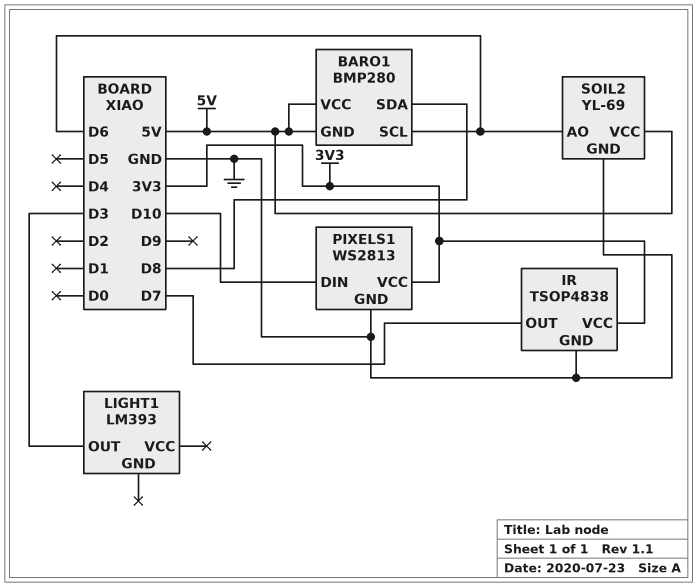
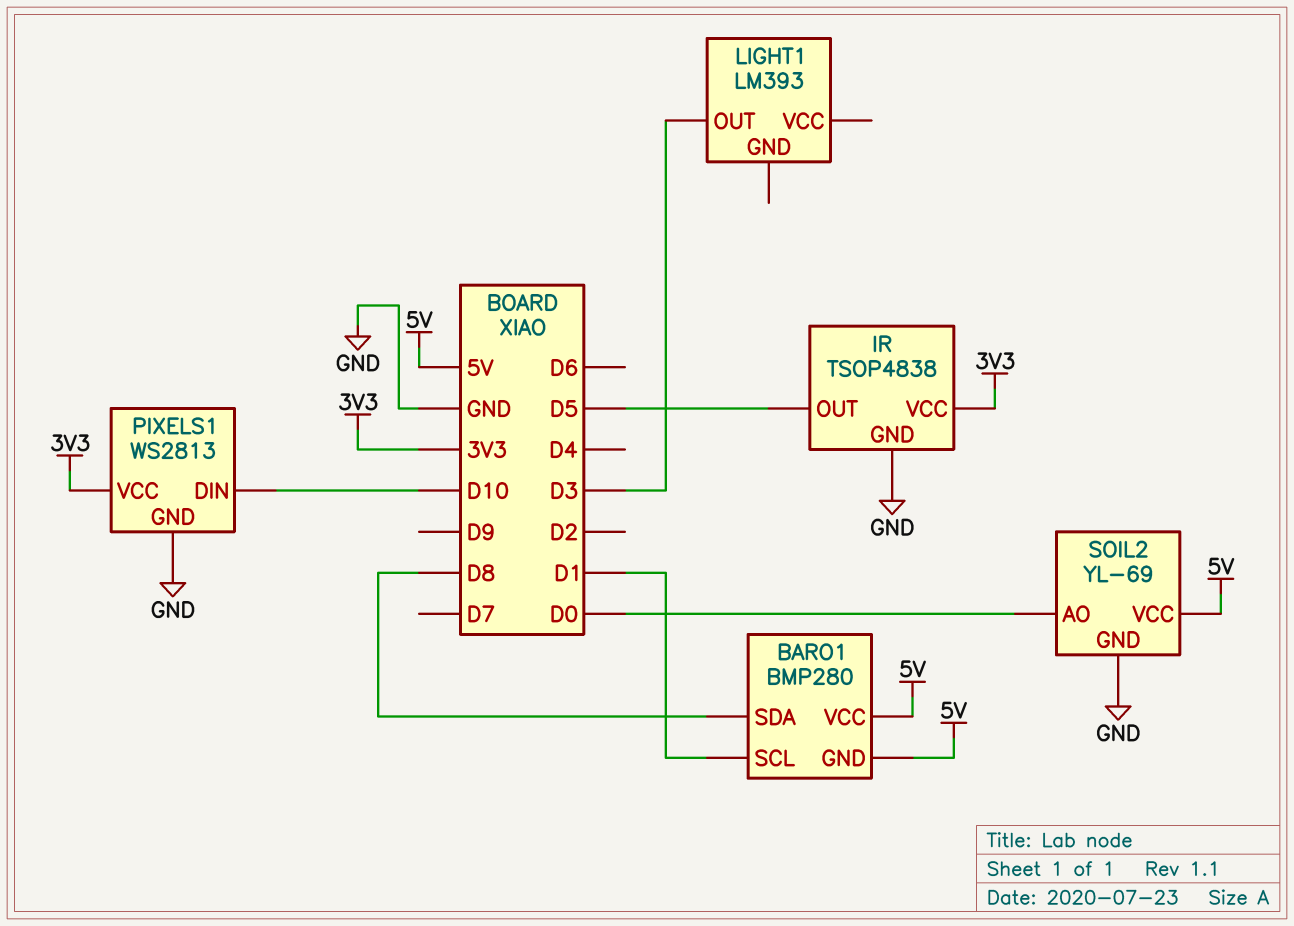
BARO1 pin SCL: D6 -> D1
IR pin OUT: D7 -> D5
SOIL2 pin AO: D6 -> D0

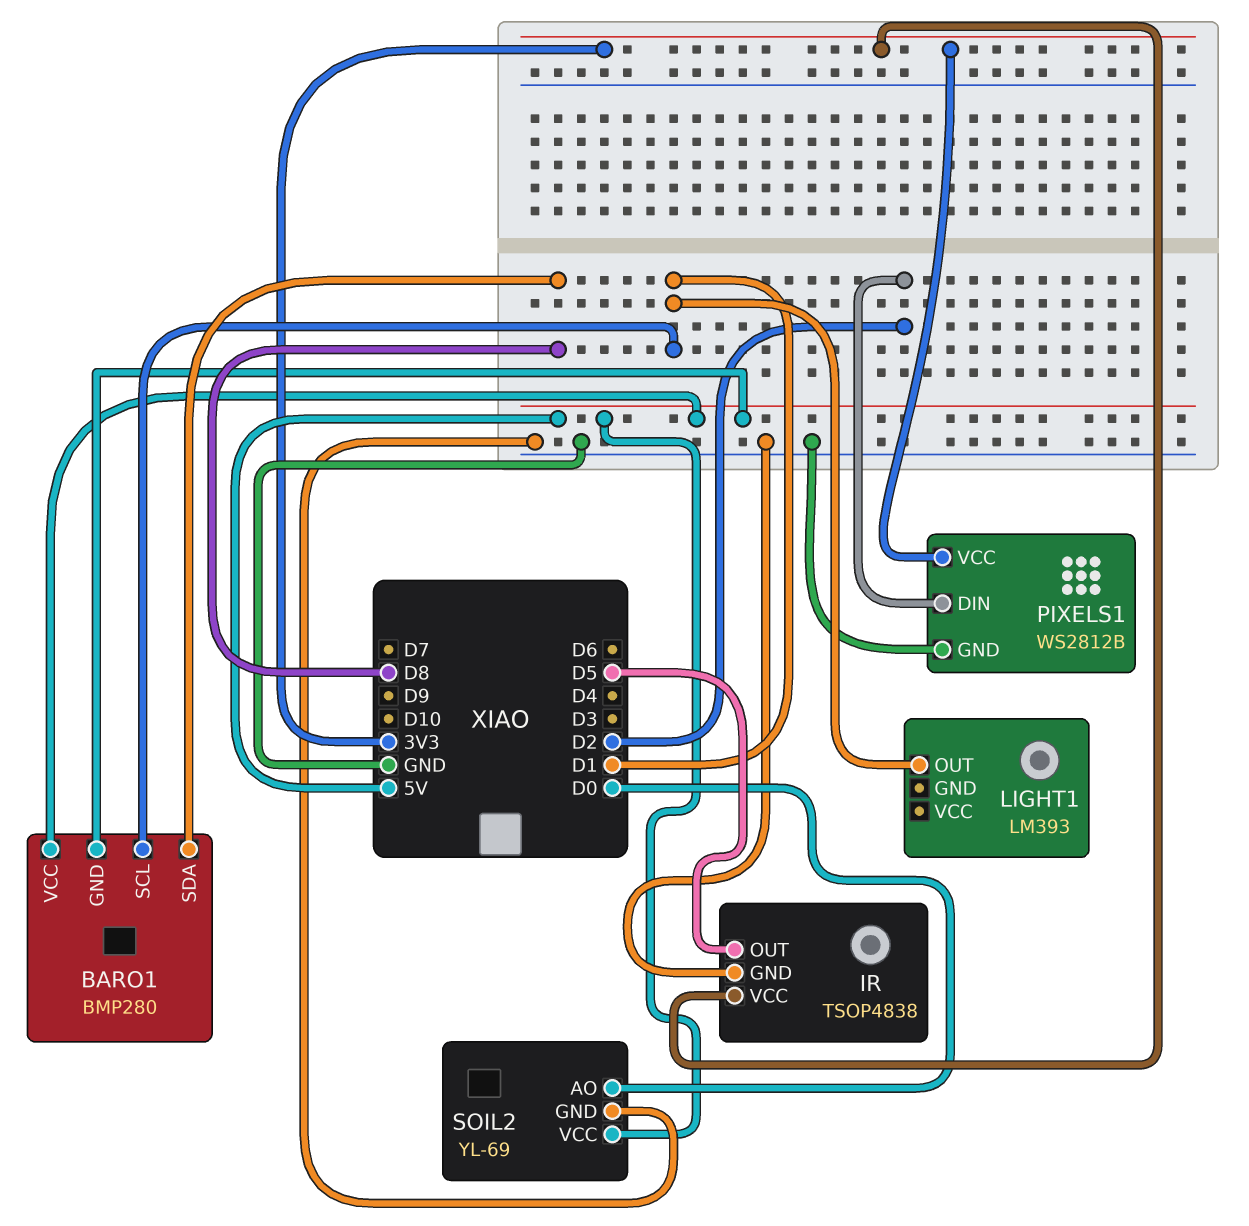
LIGHT1 pin OUT: D3 -> D1
PIXELS1: WS2813 -> WS2812B
PIXELS1 pin DIN: D10 -> D2

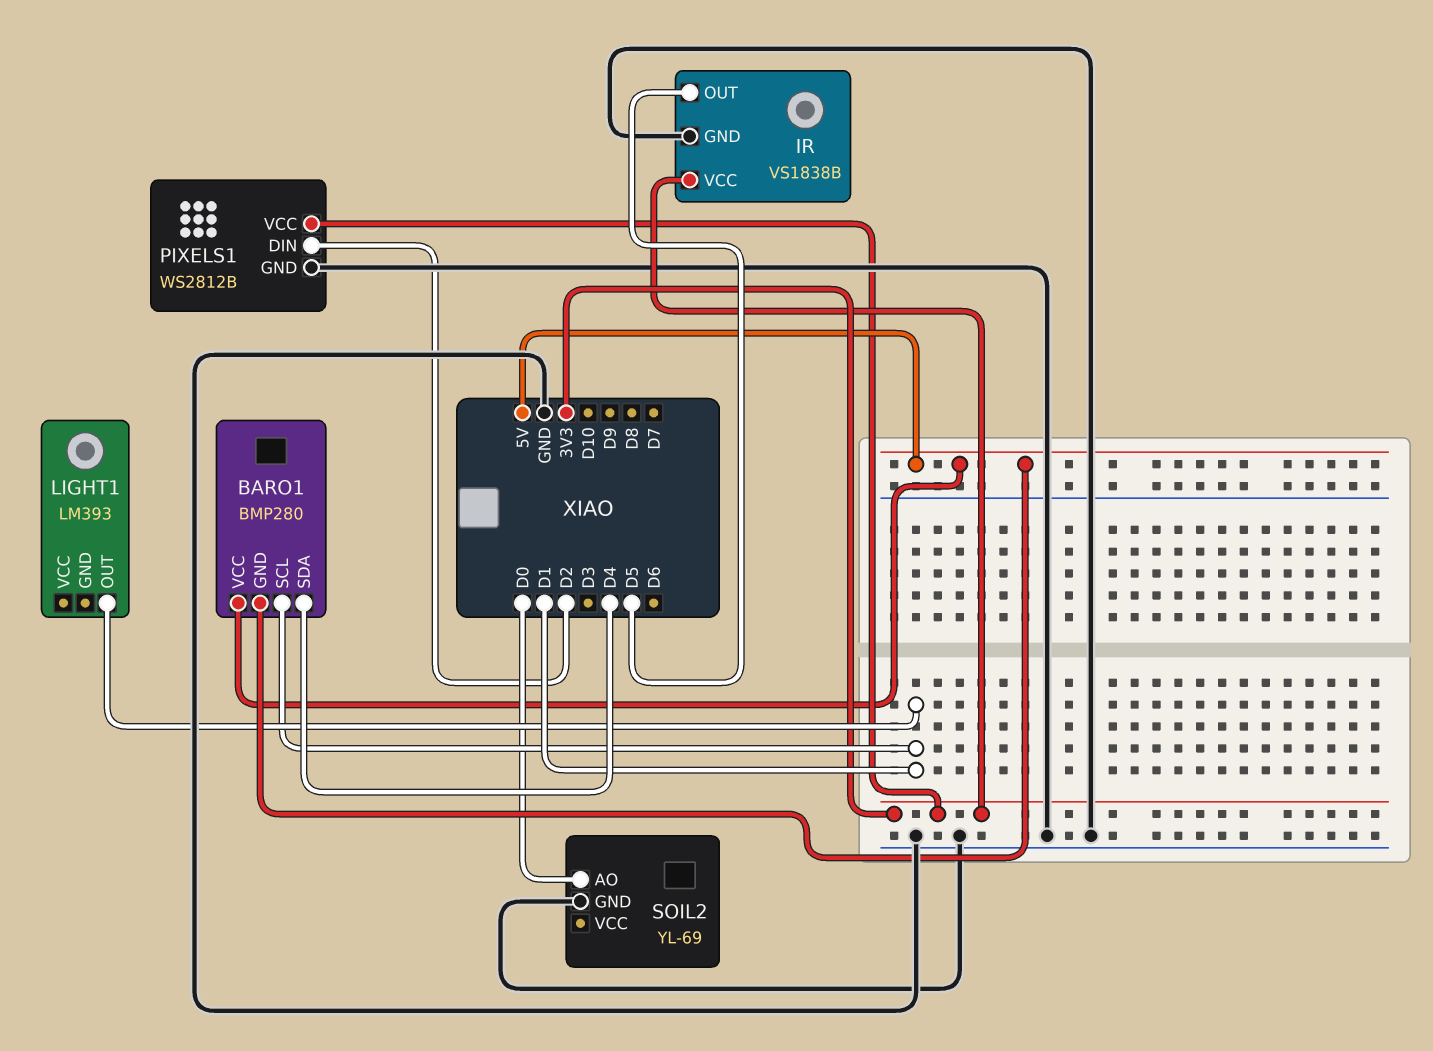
BARO1 pin SDA: D8 -> D4
IR: TSOP4838 -> VS1838B
SOIL2 pin VCC: 5V -> none

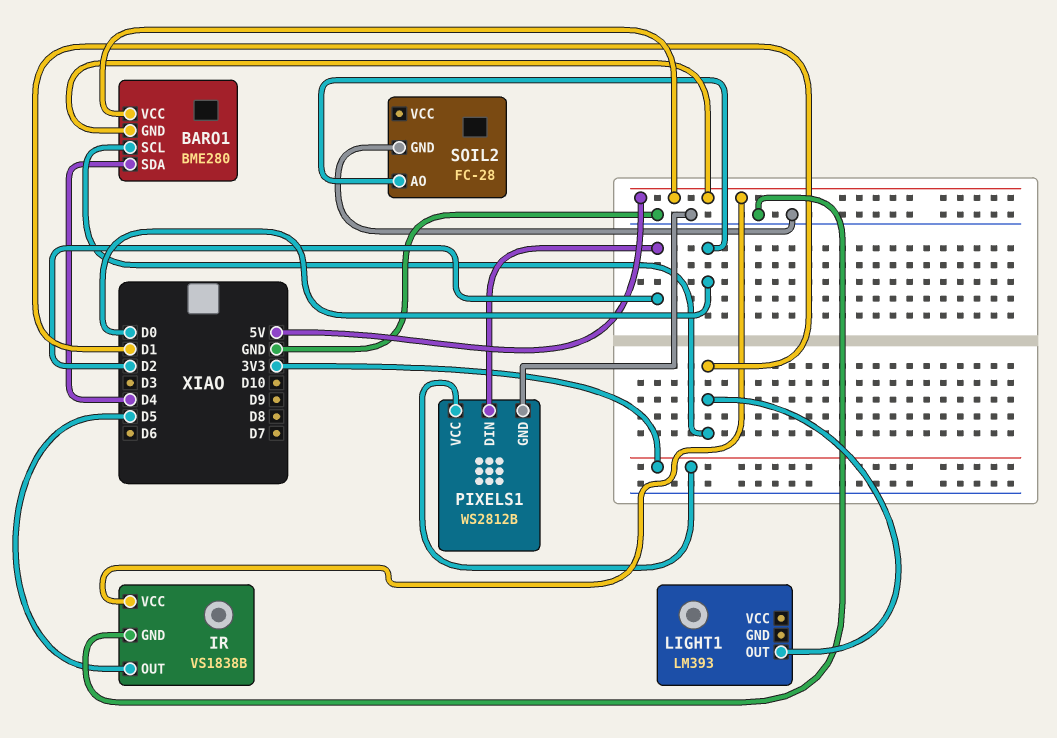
BARO1: BMP280 -> BME280
IR pin VCC: 3V3 -> 5V
SOIL2: YL-69 -> FC-28

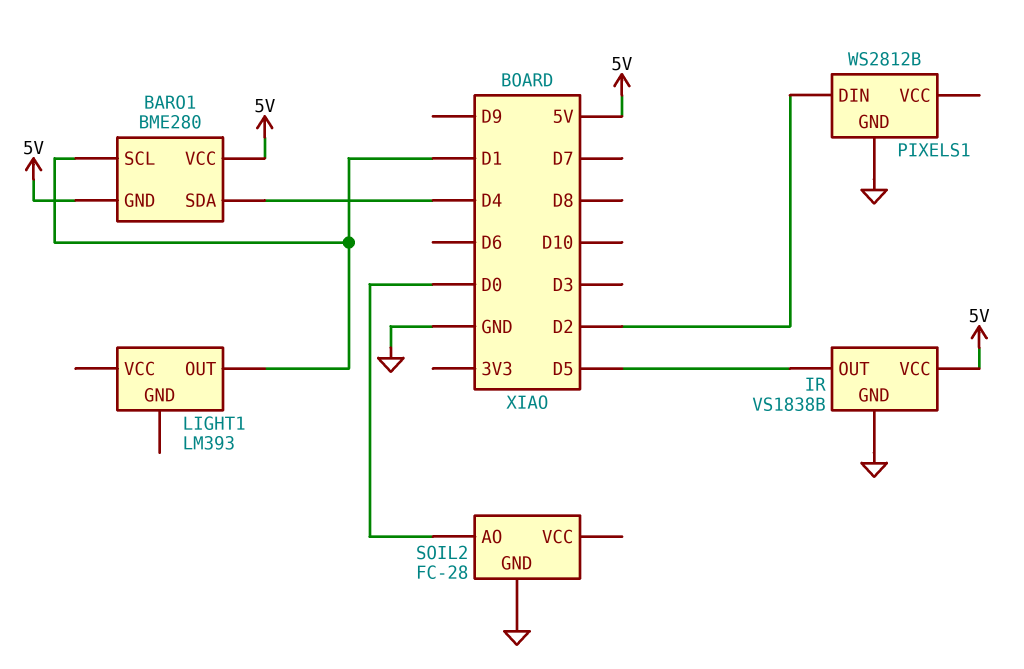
PIXELS1 pin VCC: 3V3 -> none

